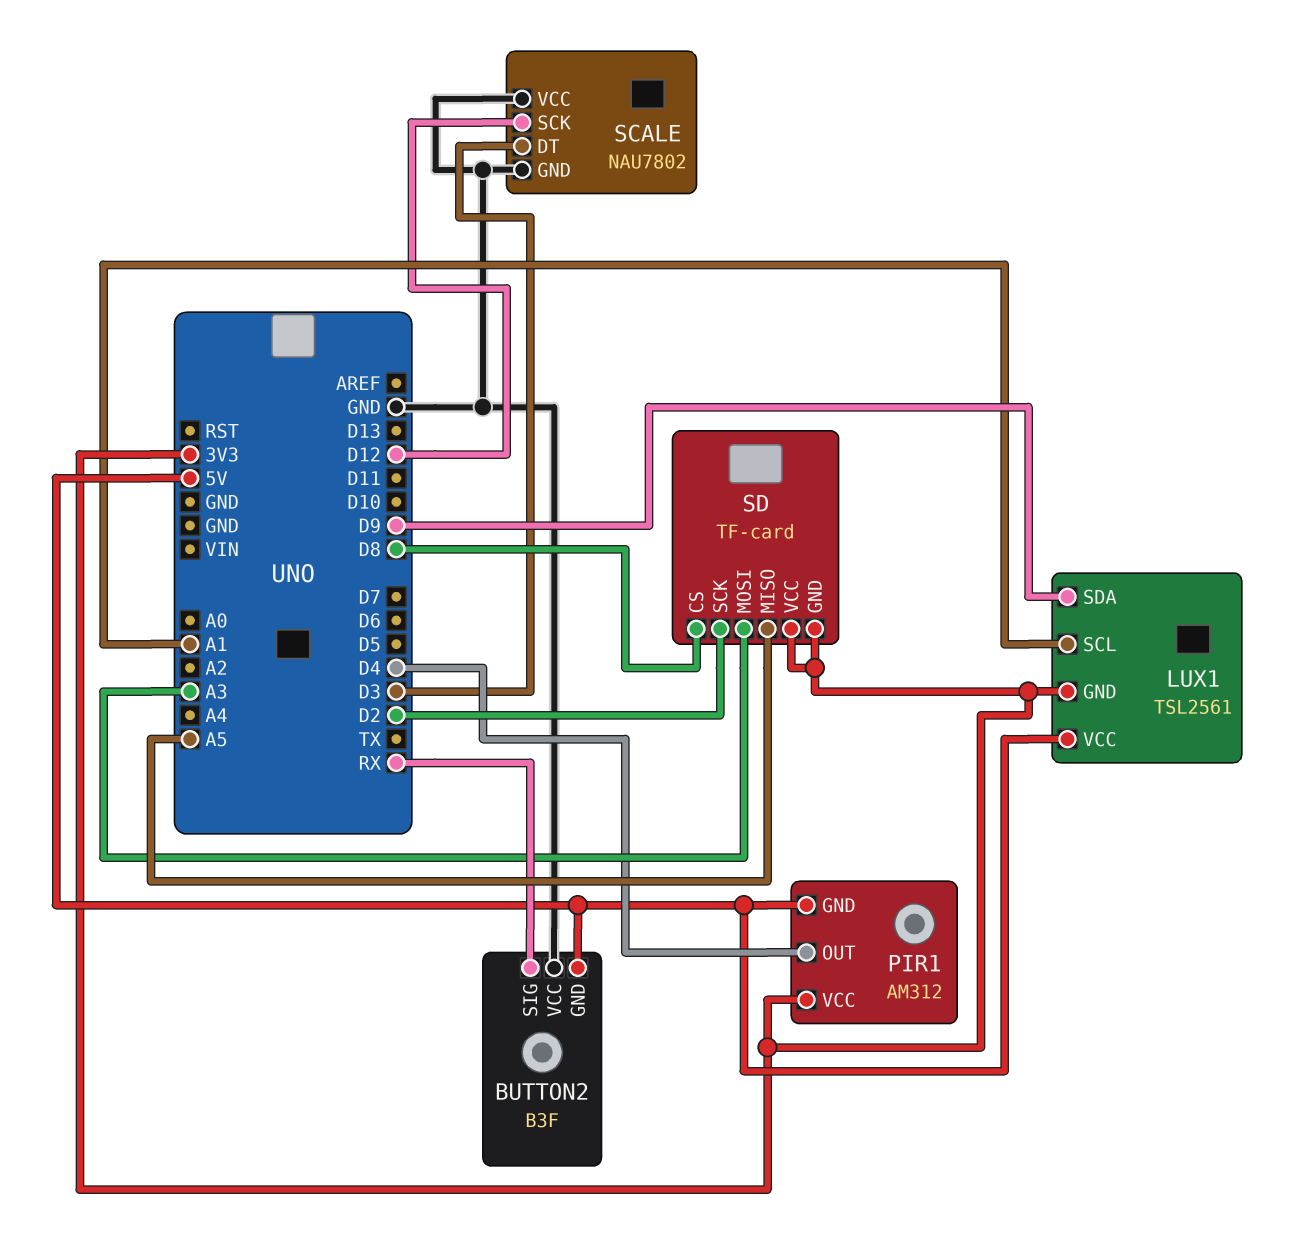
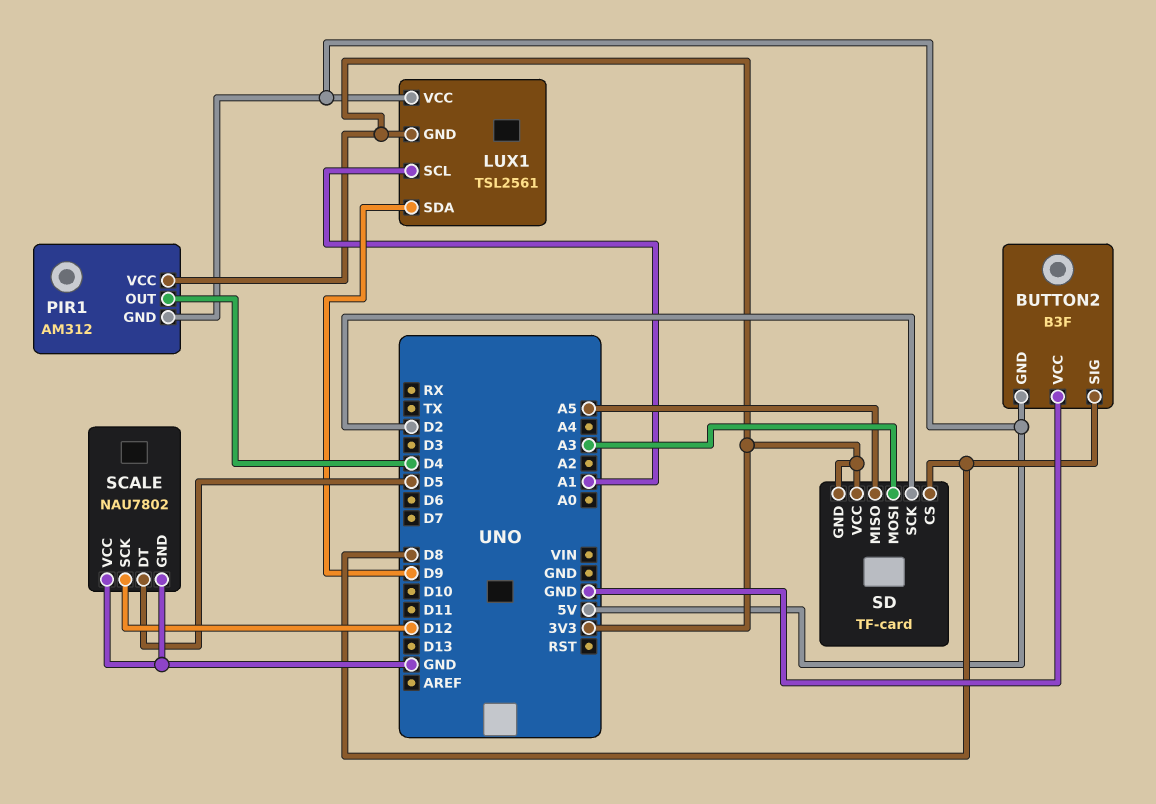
BUTTON2 pin SIG: RX -> D8
SCALE pin DT: D3 -> D5

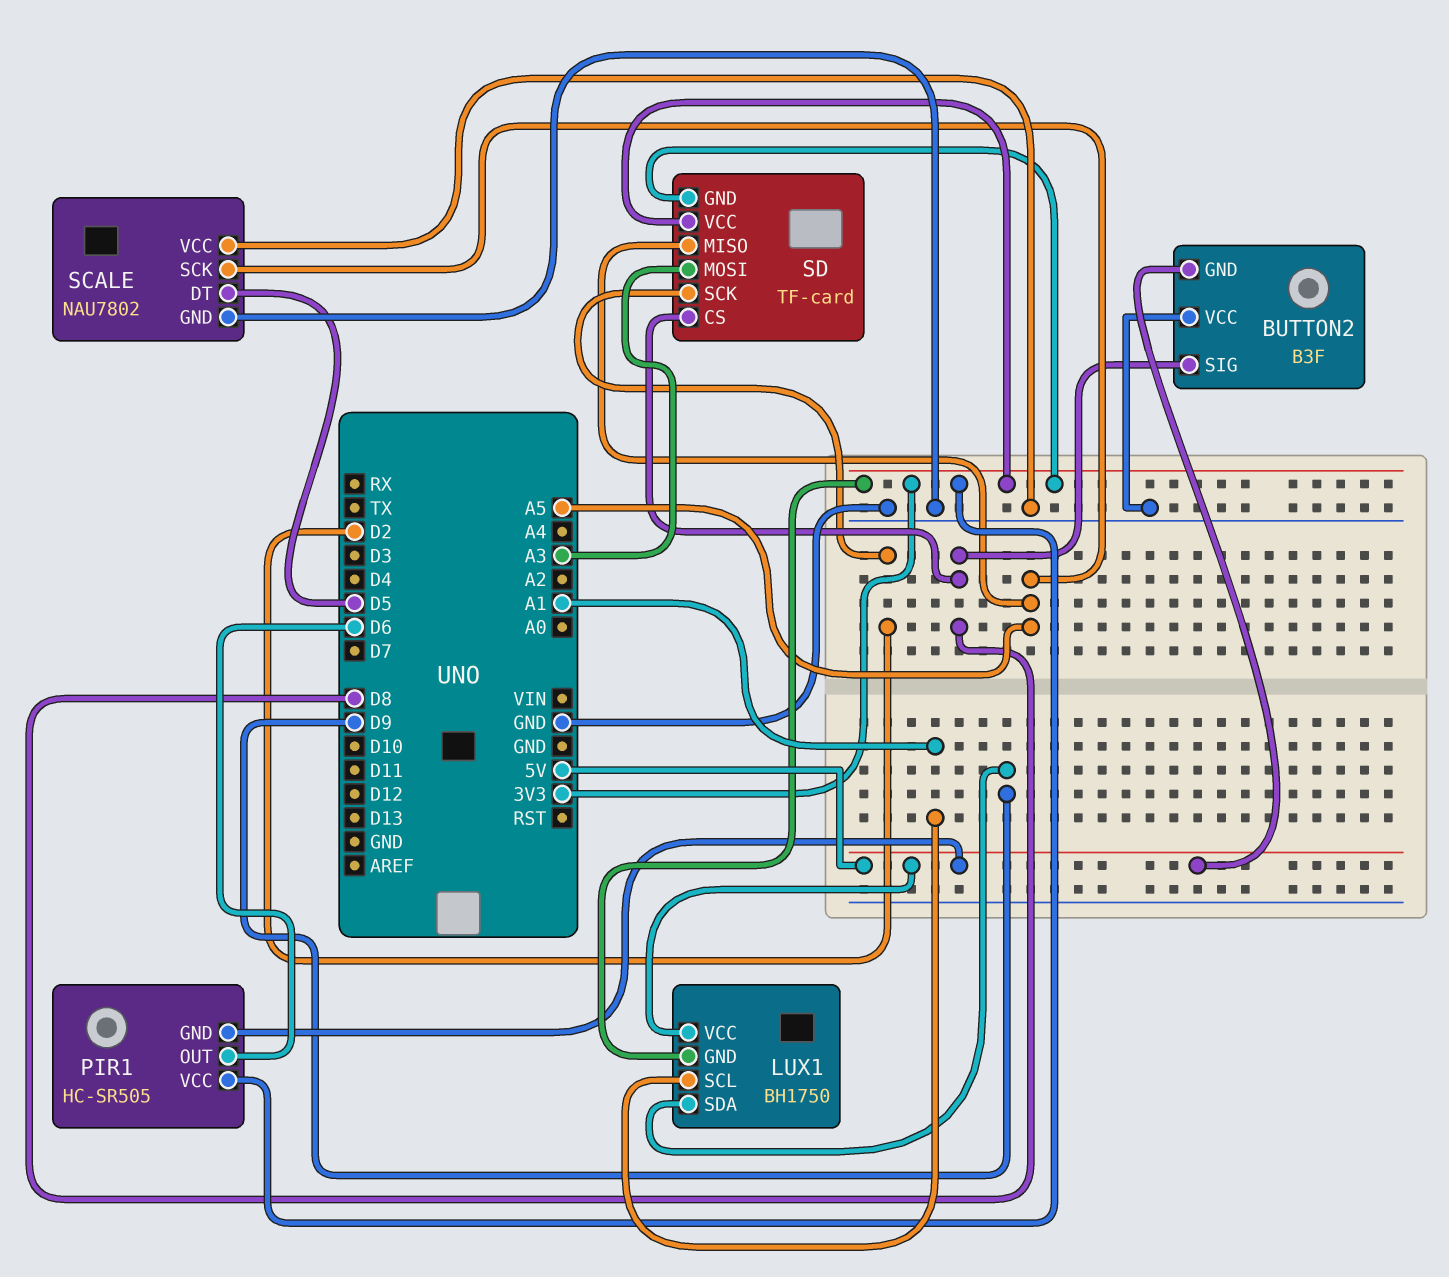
LUX1: TSL2561 -> BH1750
PIR1: AM312 -> HC-SR505
PIR1 pin OUT: D4 -> D6
SCALE pin SCK: D12 -> A5

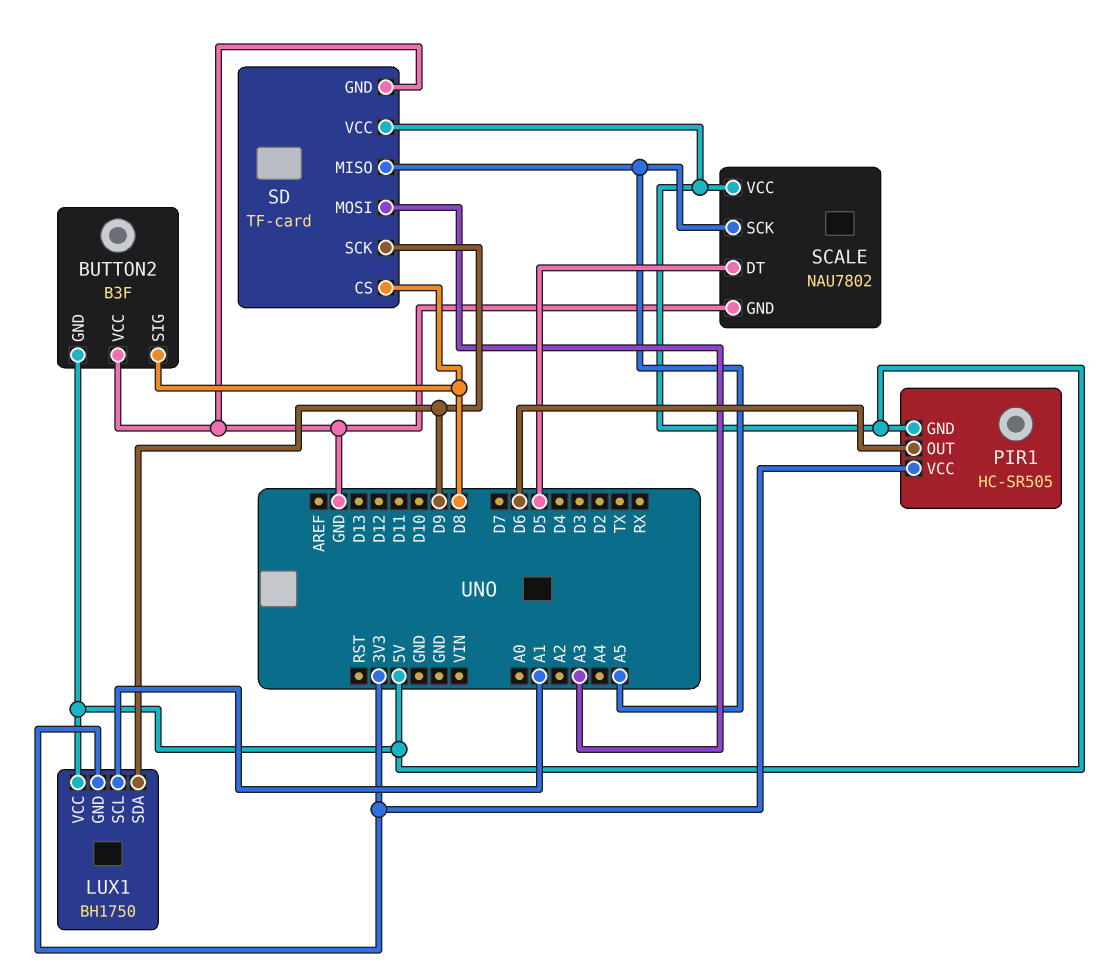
SCALE pin VCC: GND -> 5V
SD pin GND: 3V3 -> GND
SD pin SCK: D2 -> D9
SD pin VCC: 3V3 -> 5V

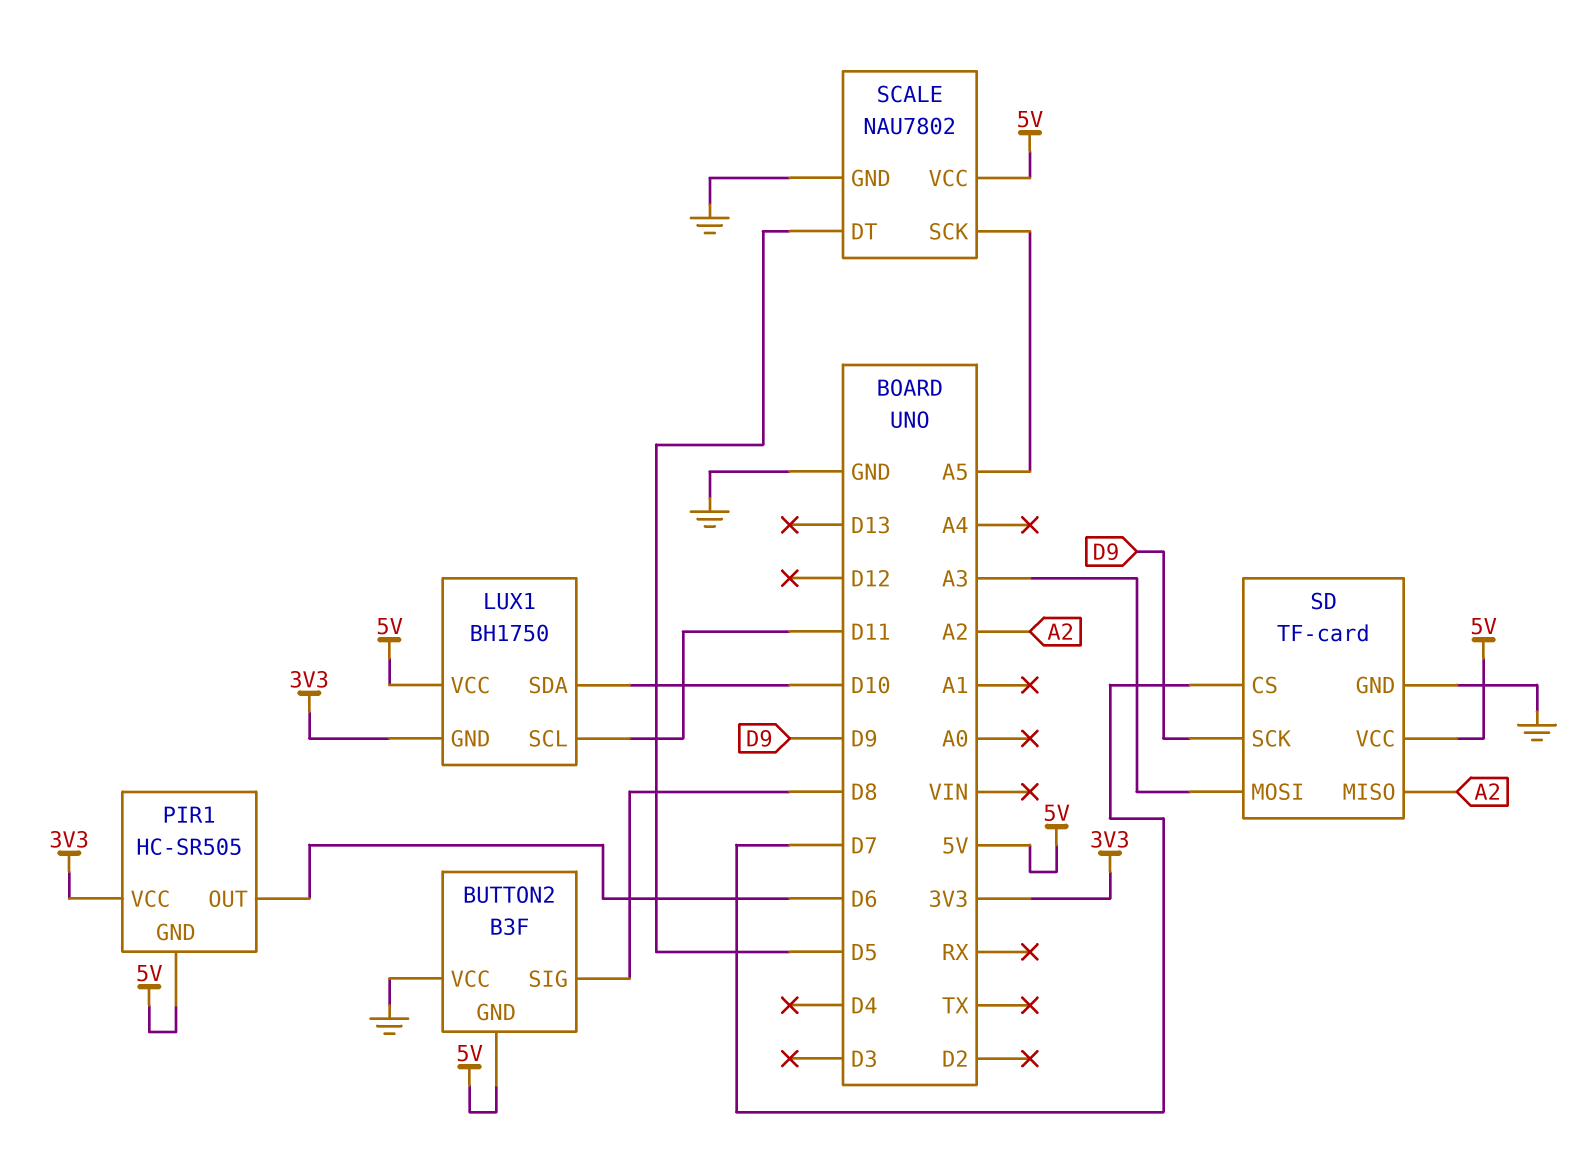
LUX1 pin SCL: A1 -> D11
LUX1 pin SDA: D9 -> D10
SD pin CS: D8 -> D7
SD pin MISO: A5 -> A2

